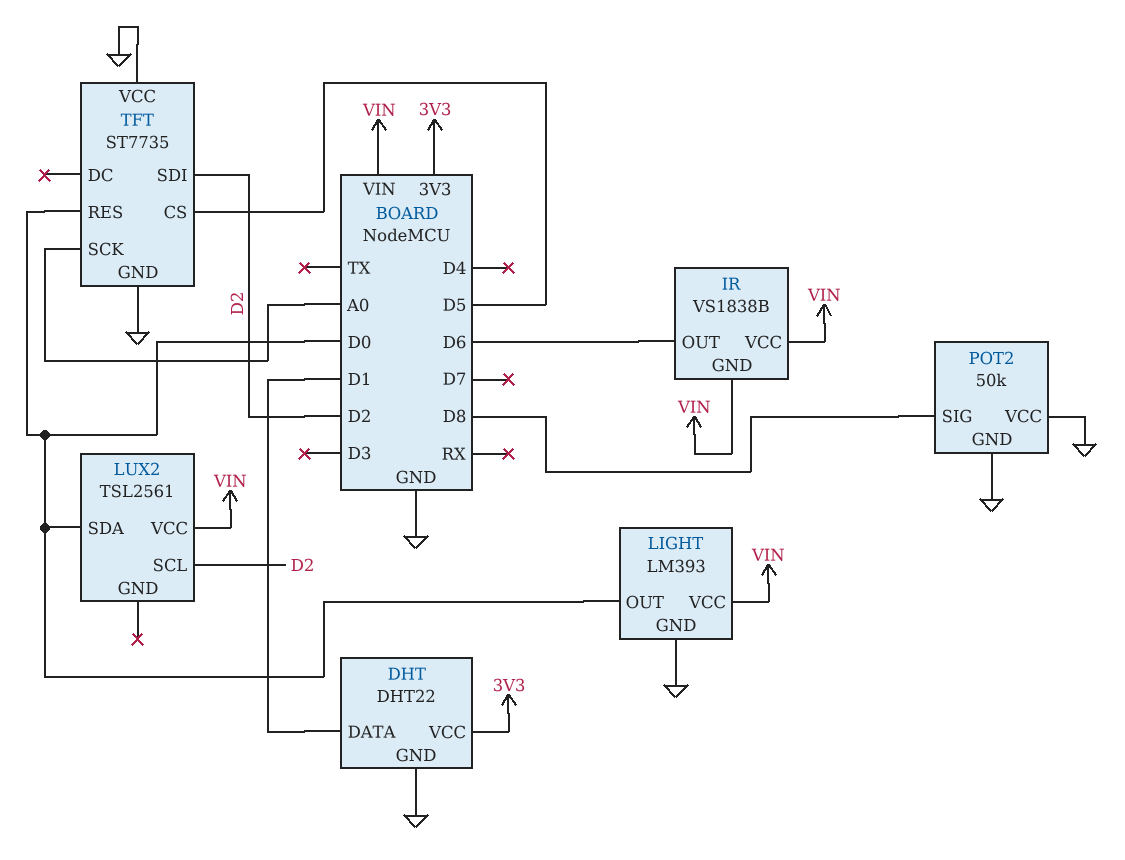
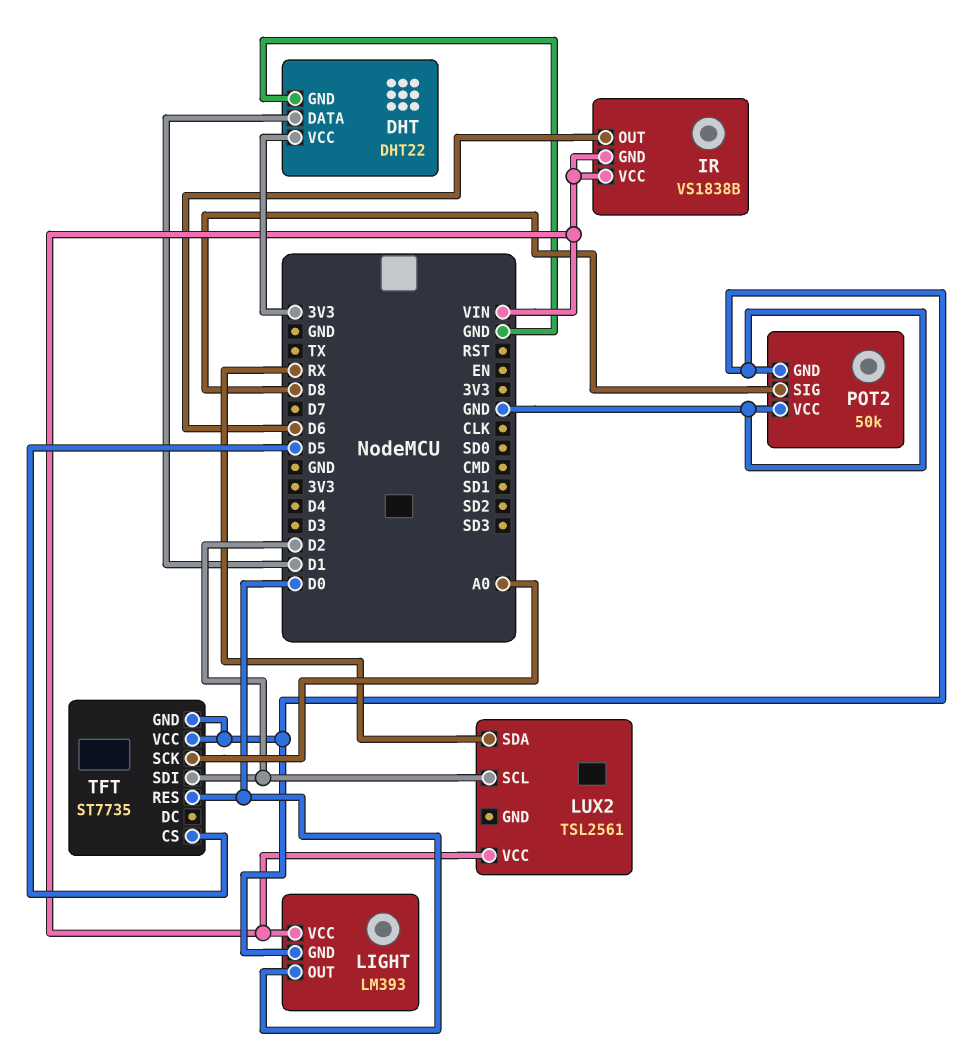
LUX2 pin SDA: D0 -> RX

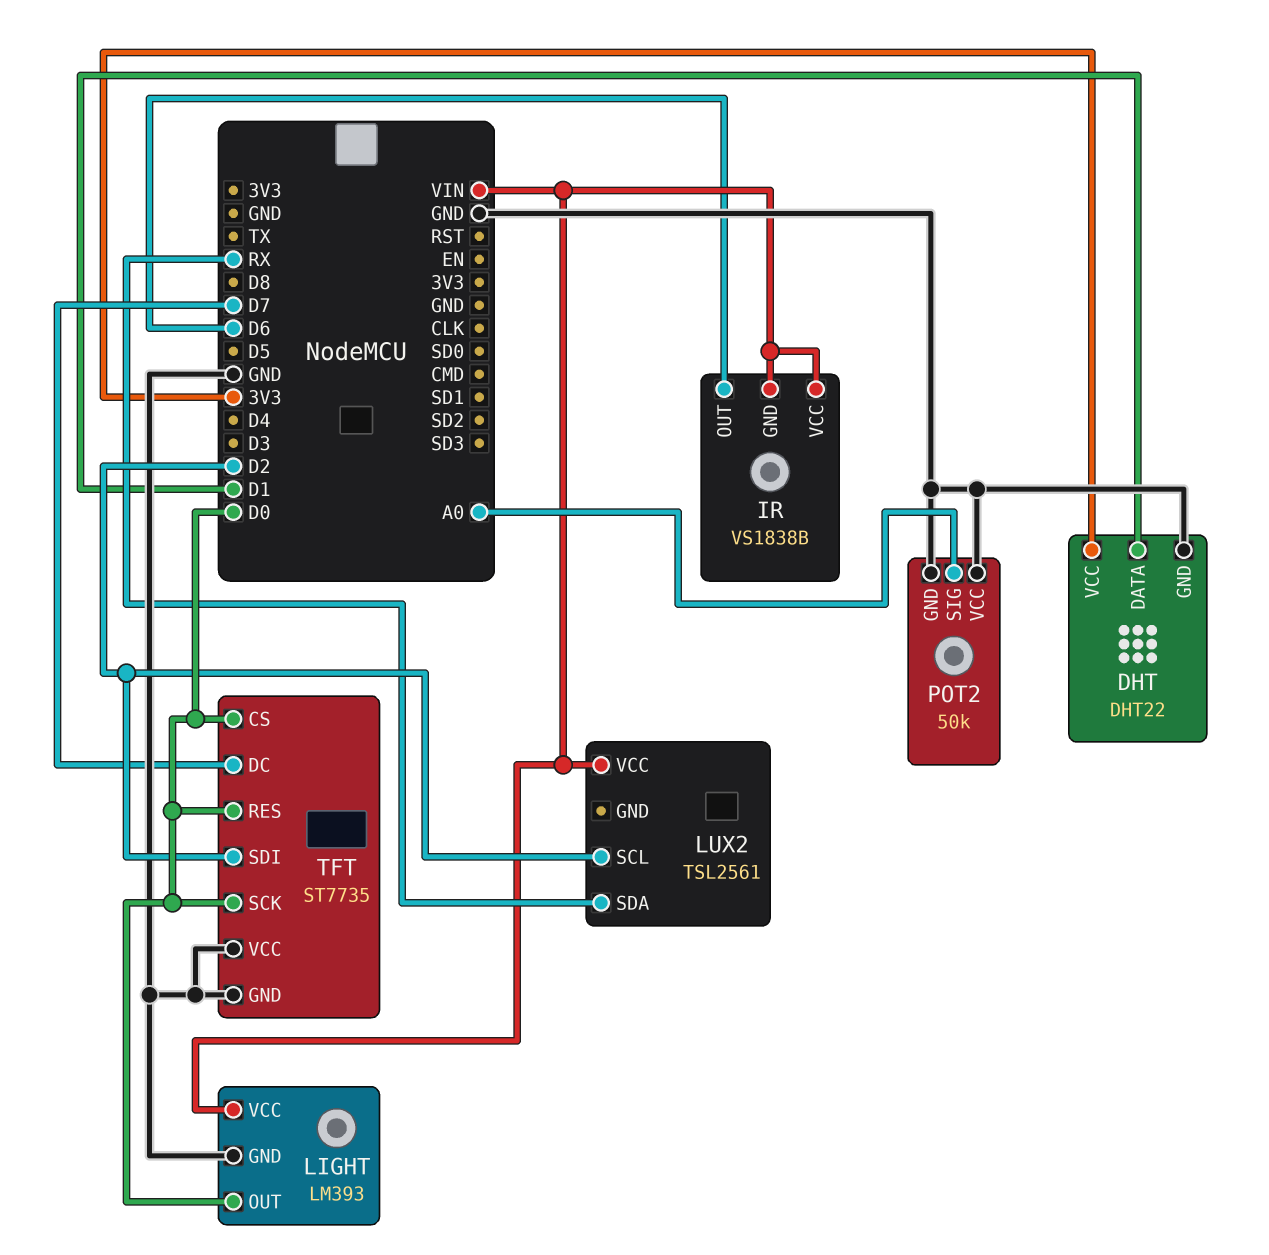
POT2 pin SIG: D8 -> A0
TFT pin CS: D5 -> D0
TFT pin DC: none -> D7
TFT pin SCK: A0 -> D0

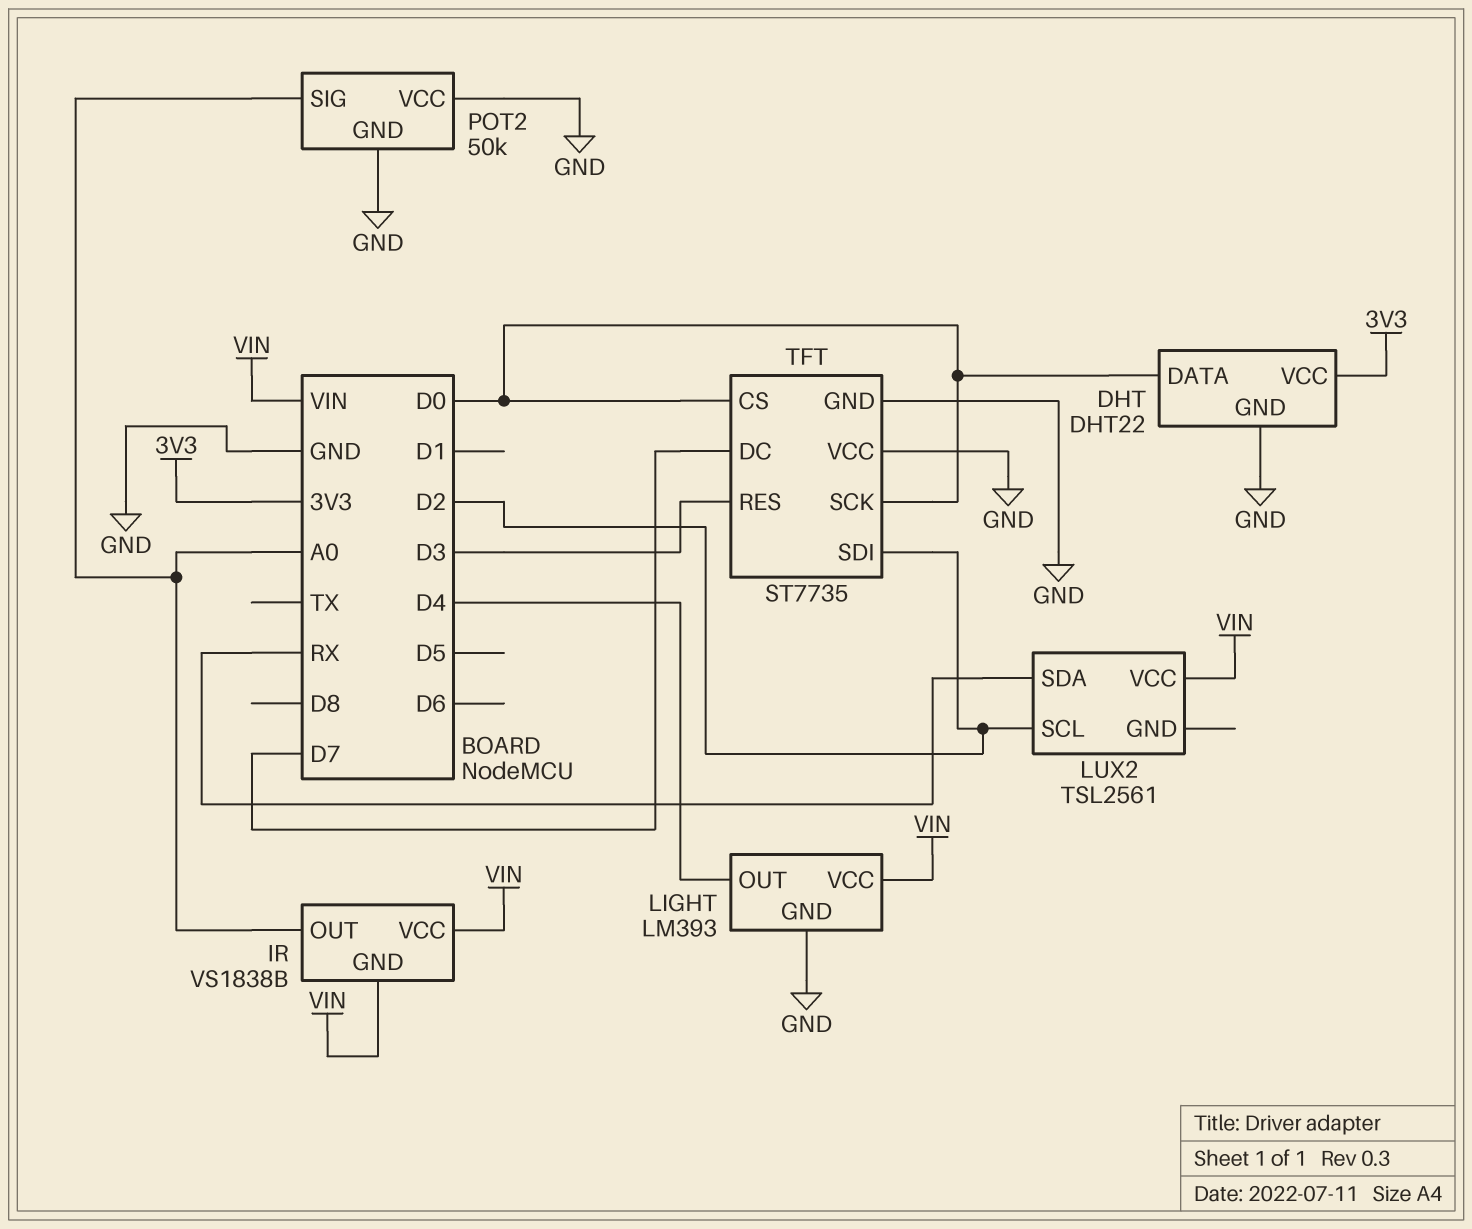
DHT pin DATA: D1 -> D0
IR pin OUT: D6 -> A0
LIGHT pin OUT: D0 -> D4
TFT pin RES: D0 -> D3

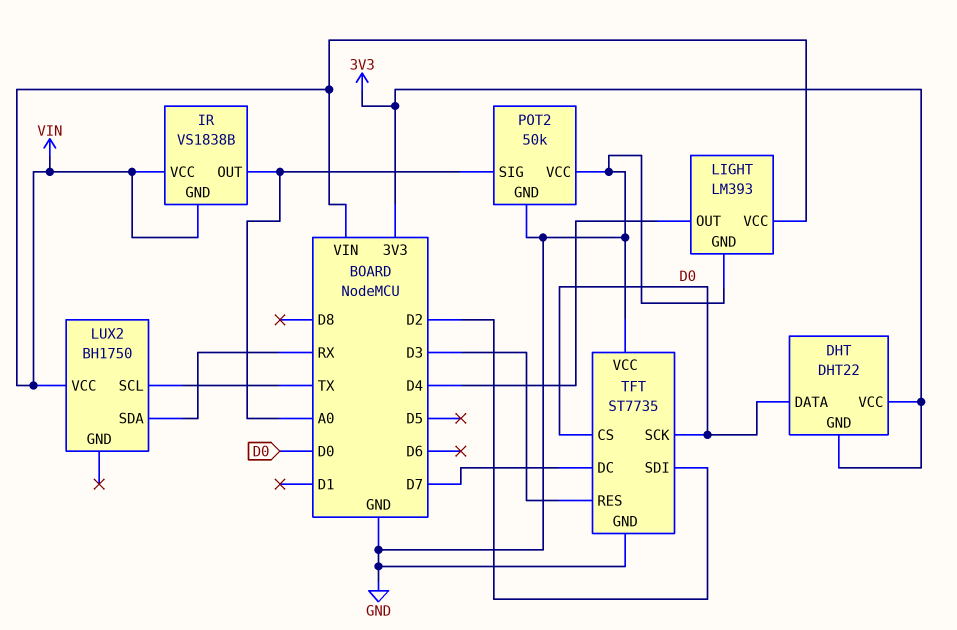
DHT pin GND: GND -> 3V3
LUX2: TSL2561 -> BH1750
LUX2 pin SCL: D2 -> TX

